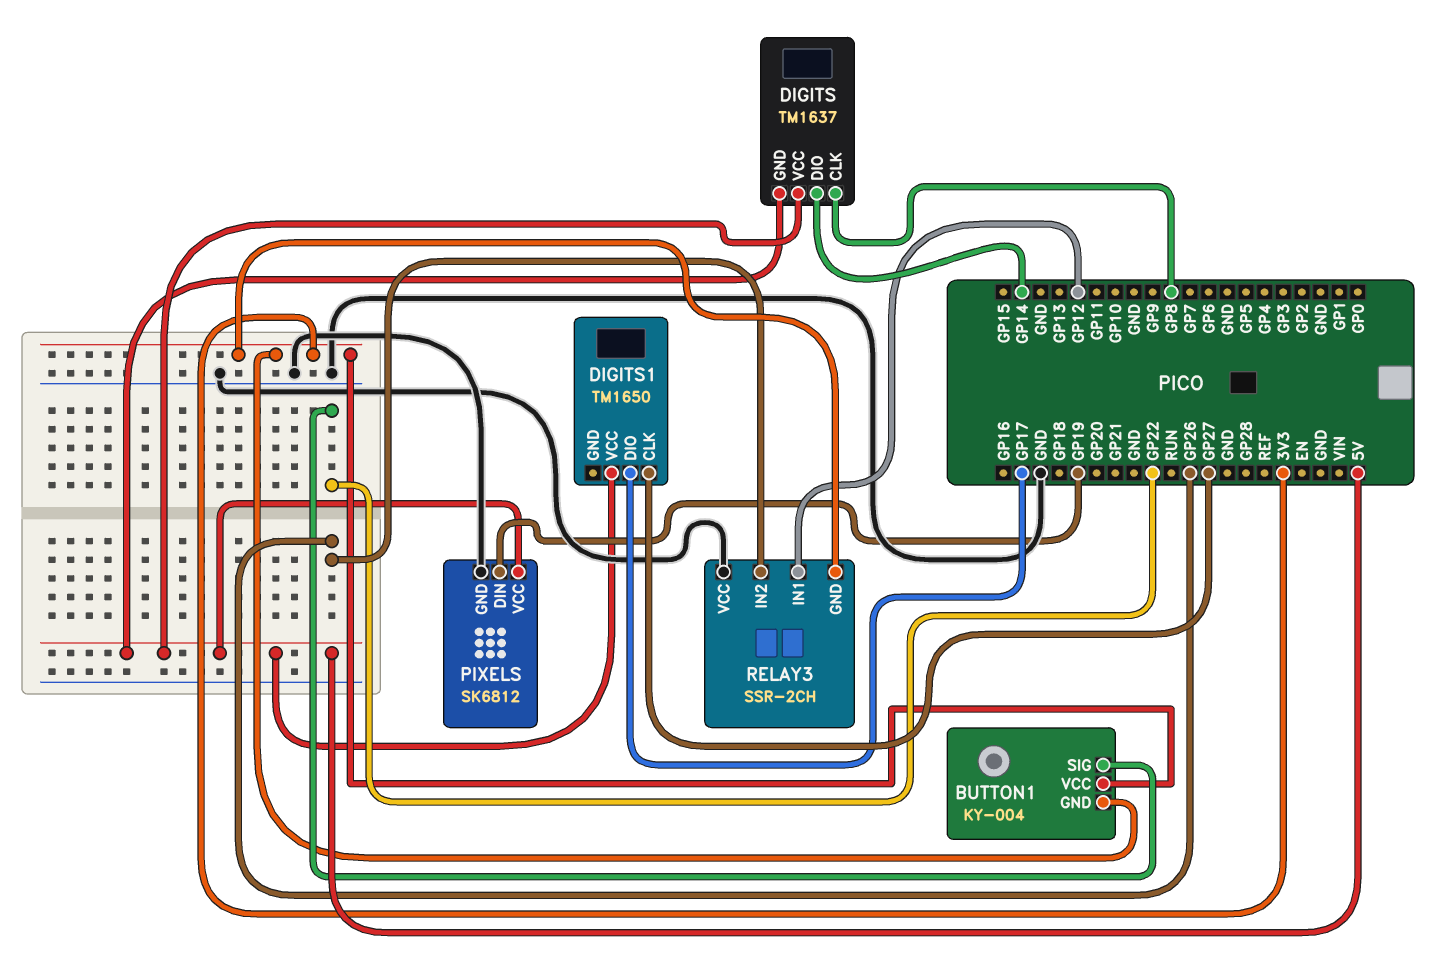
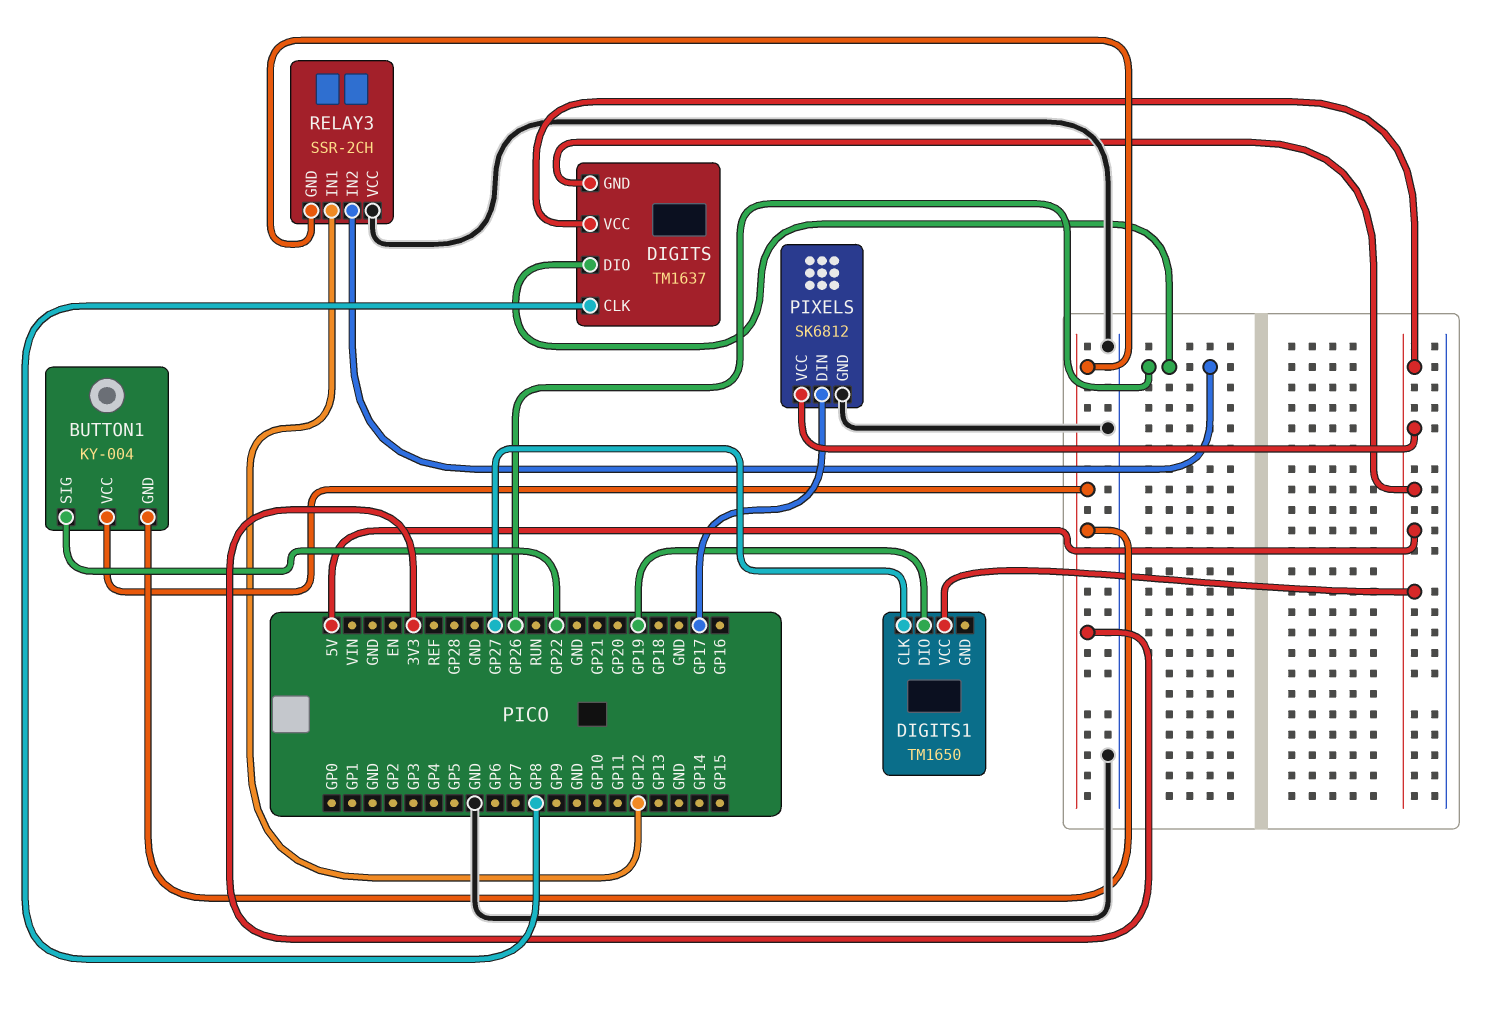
DIGITS pin DIO: GP14 -> GP26
DIGITS1 pin DIO: GP17 -> GP19
PIXELS pin DIN: GP19 -> GP17

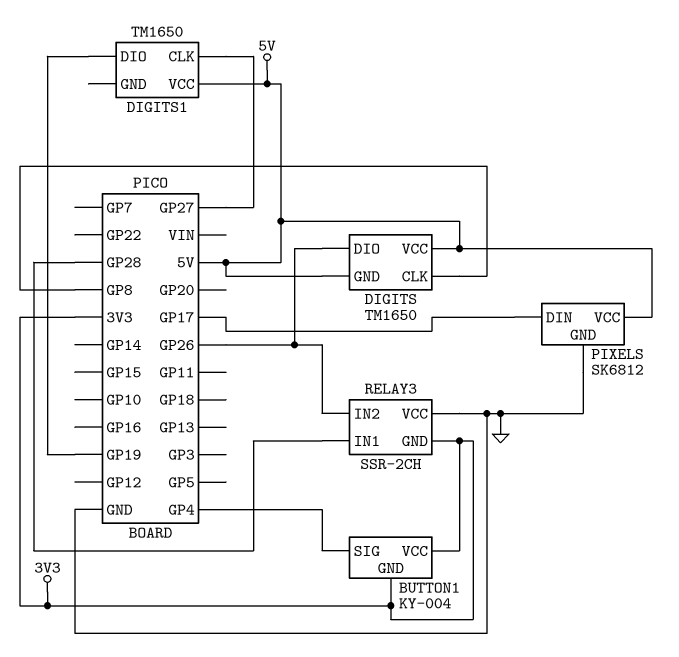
BUTTON1 pin SIG: GP22 -> GP4
DIGITS: TM1637 -> TM1650
RELAY3 pin IN1: GP12 -> GP28

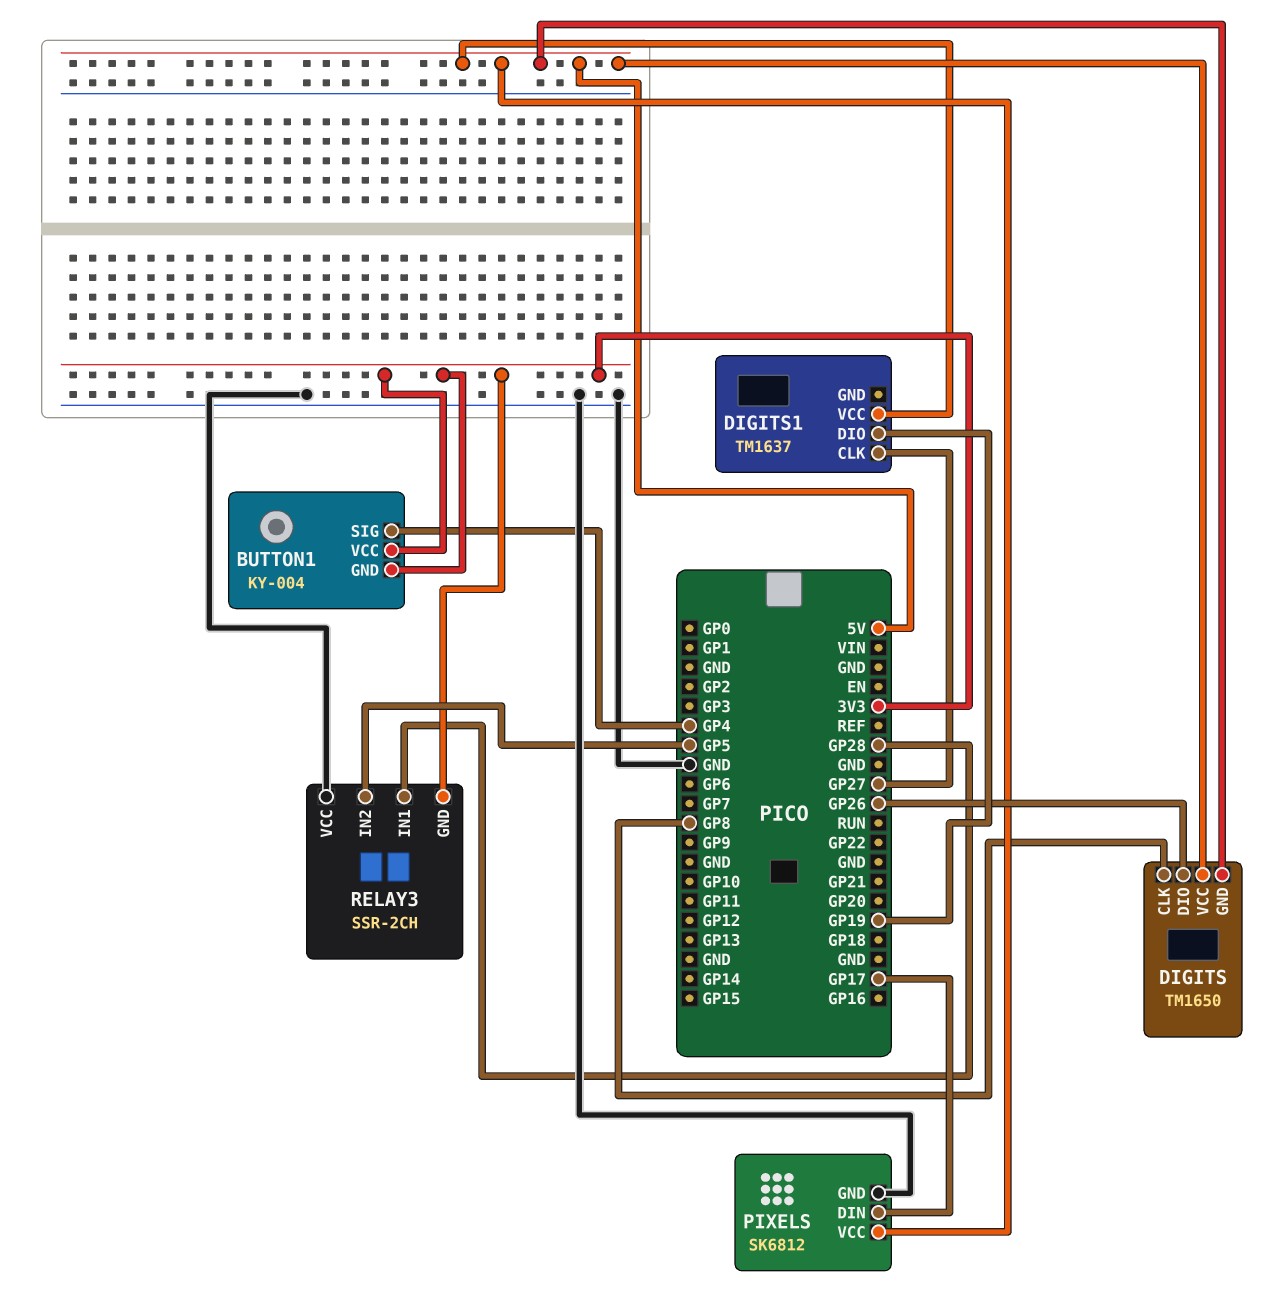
DIGITS1: TM1650 -> TM1637
RELAY3 pin IN2: GP26 -> GP5

